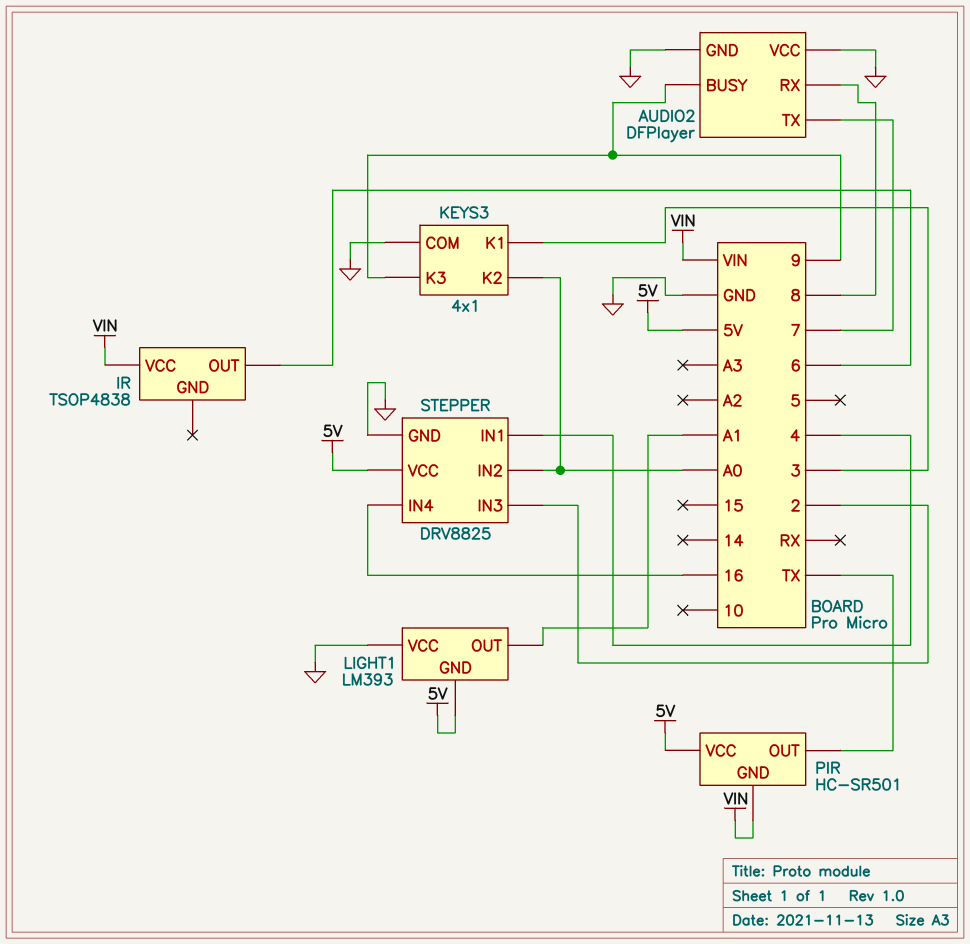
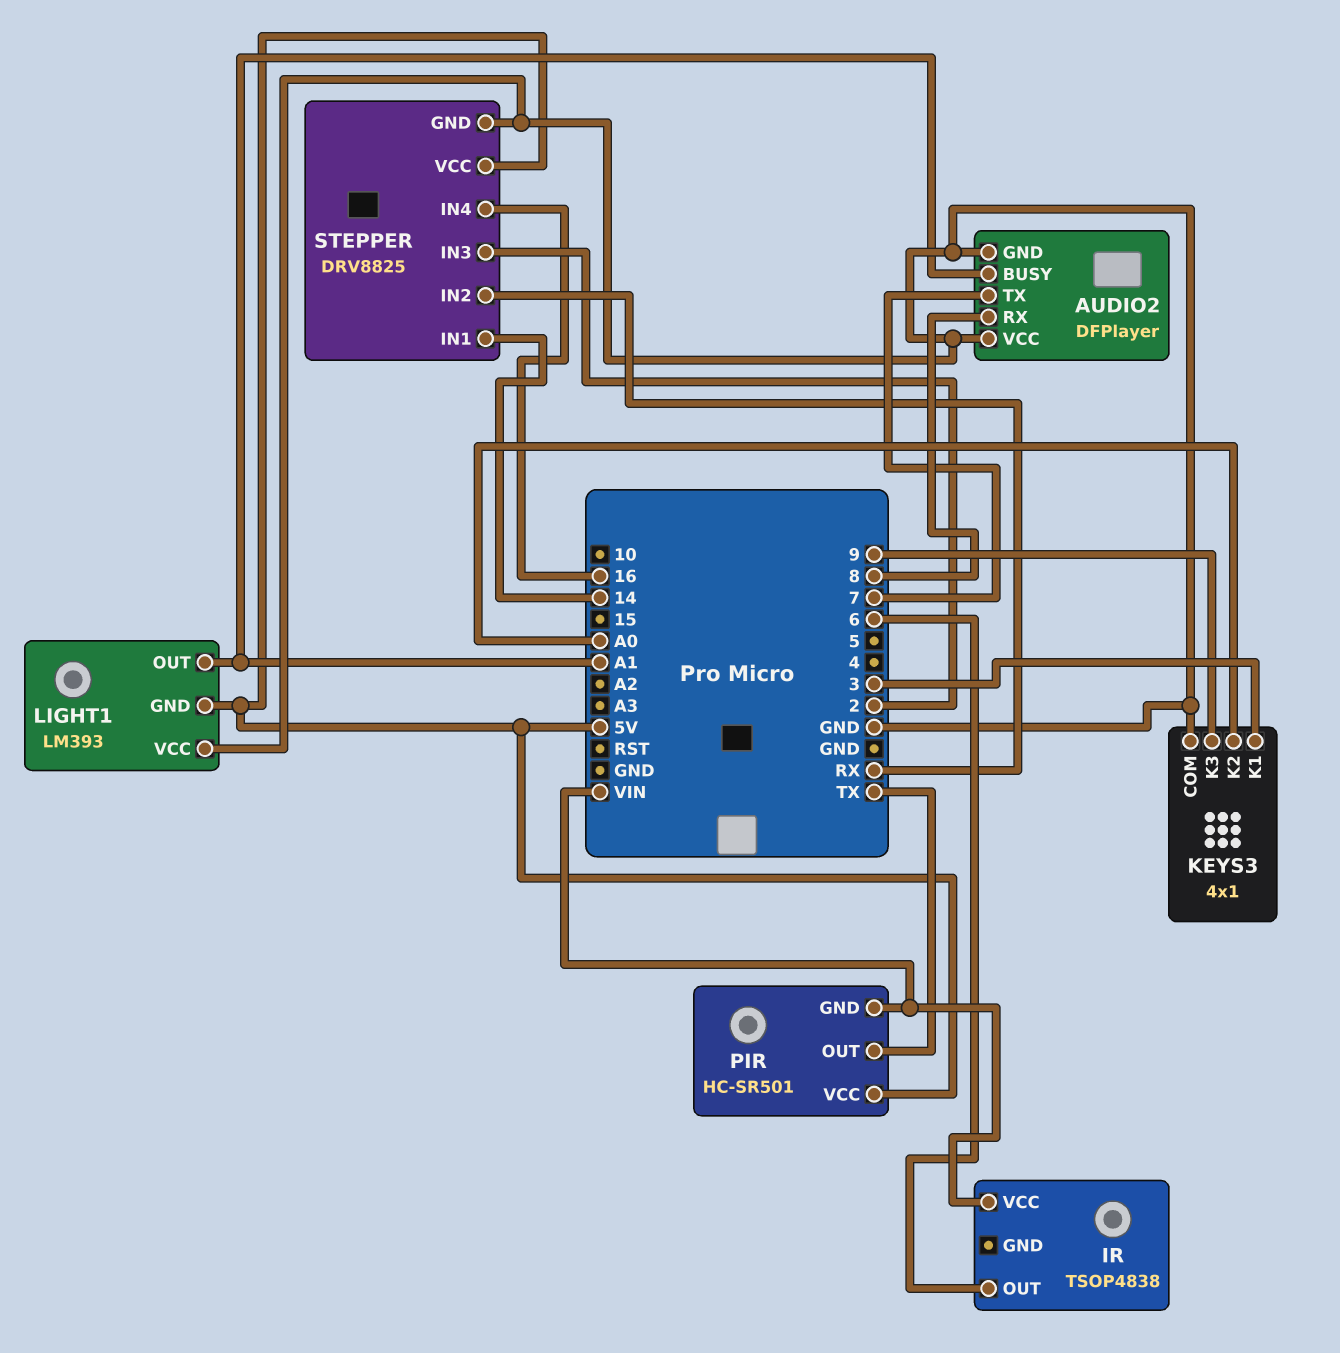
AUDIO2 pin BUSY: 9 -> A1
STEPPER pin IN1: 4 -> 14
STEPPER pin IN2: A0 -> RX

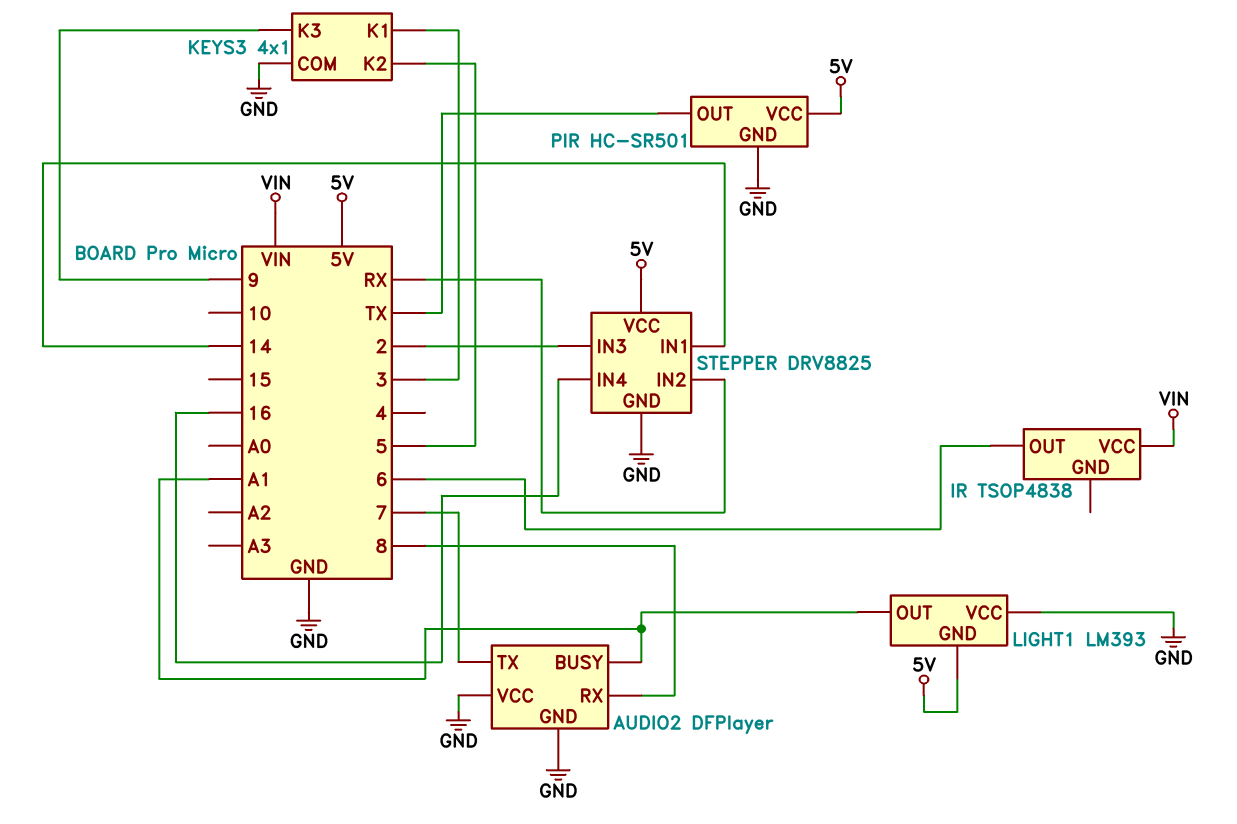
KEYS3 pin K2: A0 -> 5
PIR pin GND: VIN -> GND

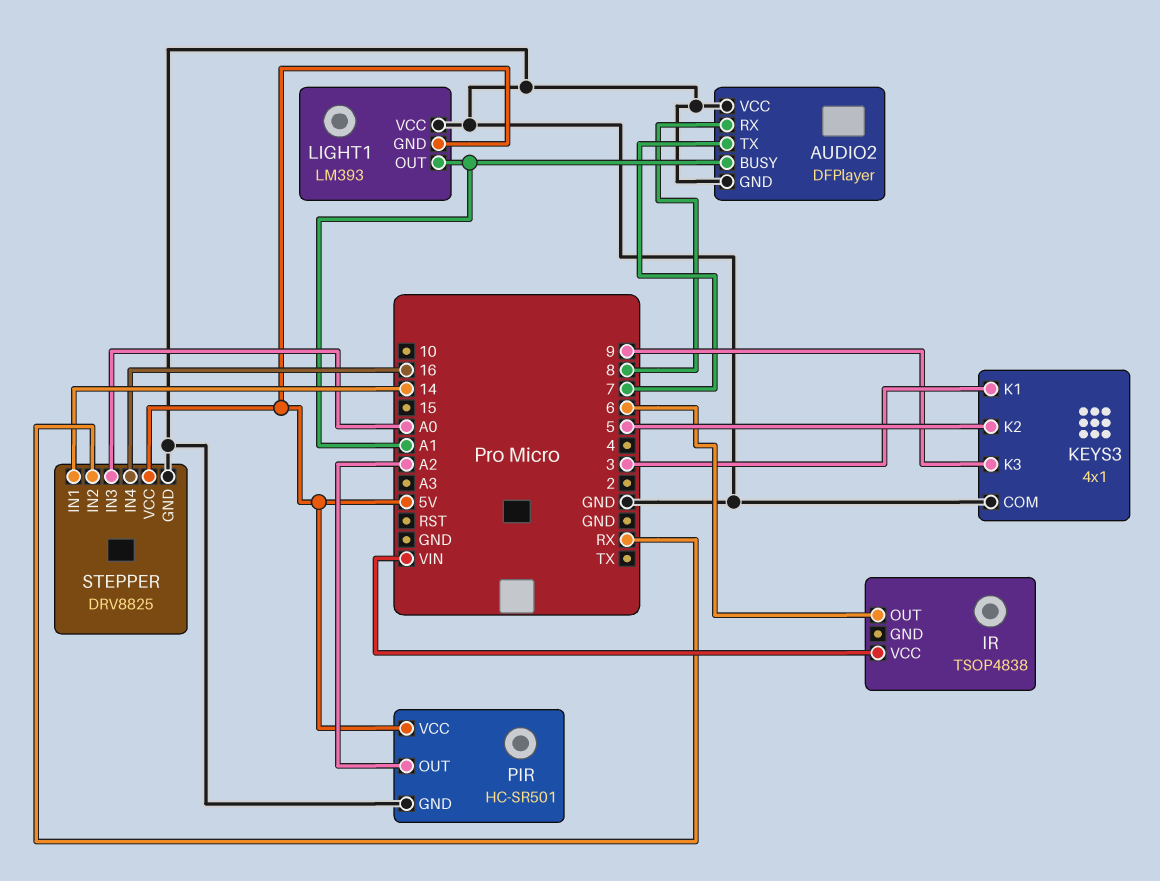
PIR pin OUT: TX -> A2
STEPPER pin IN3: 2 -> A0

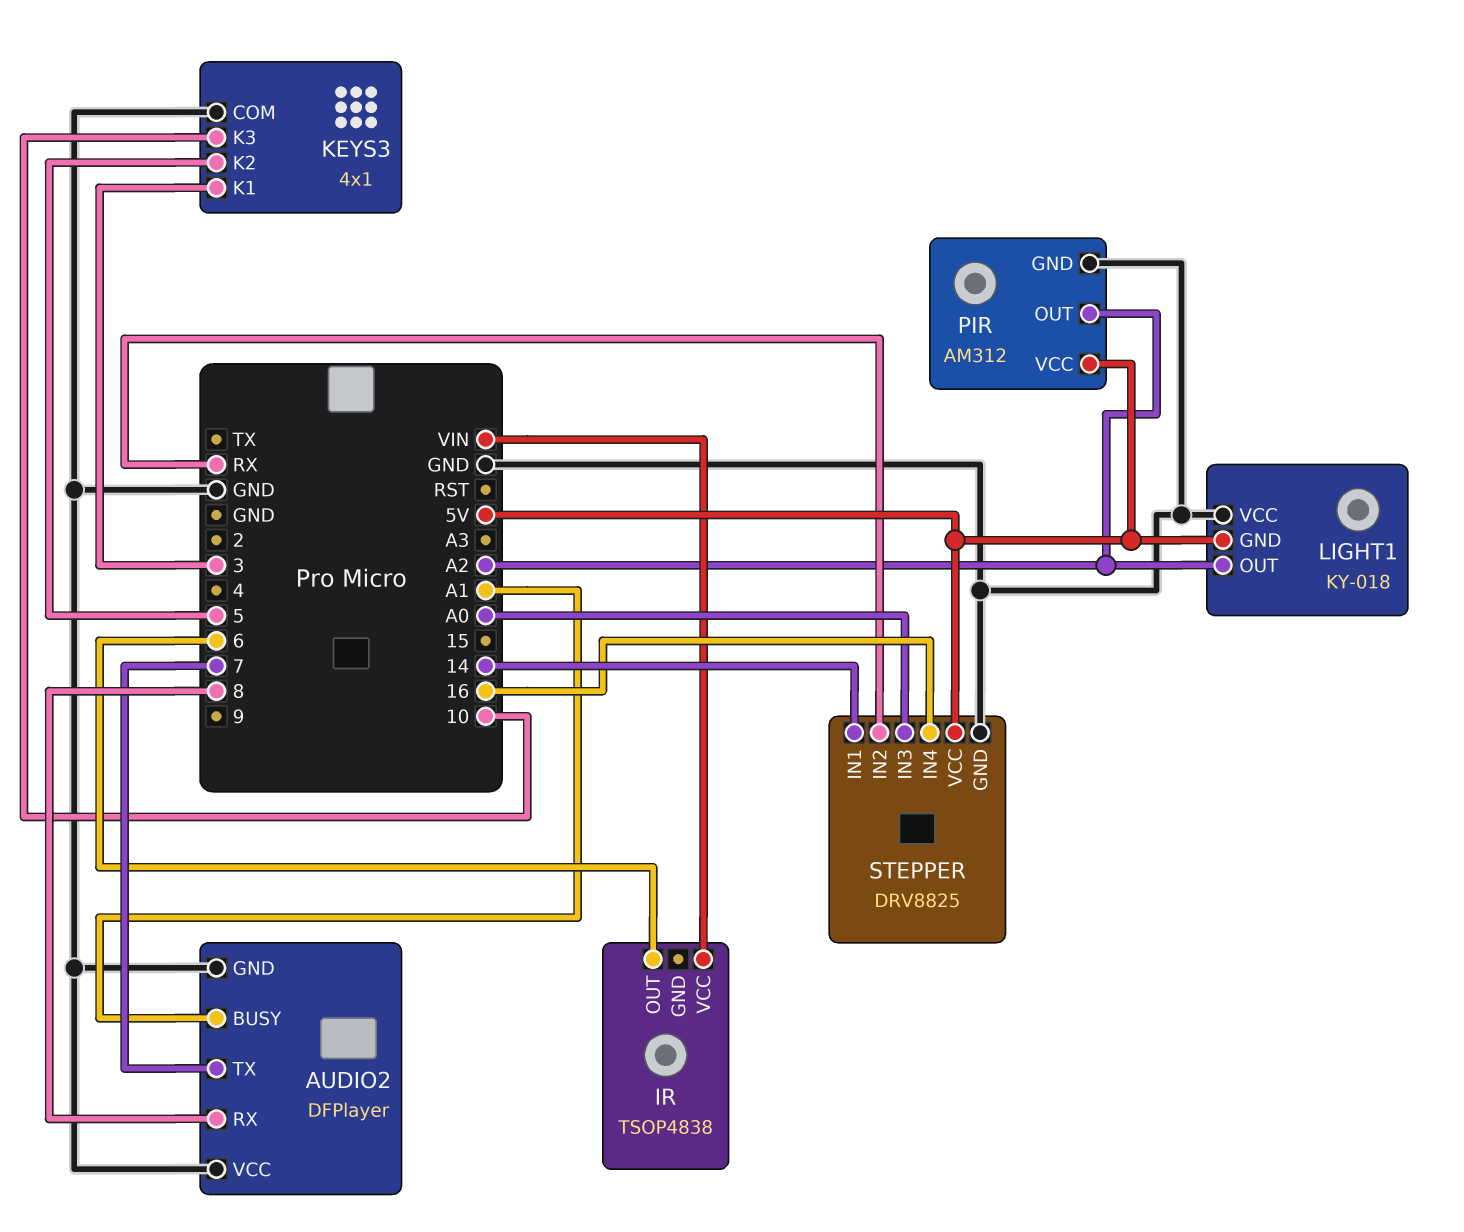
KEYS3 pin K3: 9 -> 10
LIGHT1: LM393 -> KY-018
LIGHT1 pin OUT: A1 -> A2
PIR: HC-SR501 -> AM312

